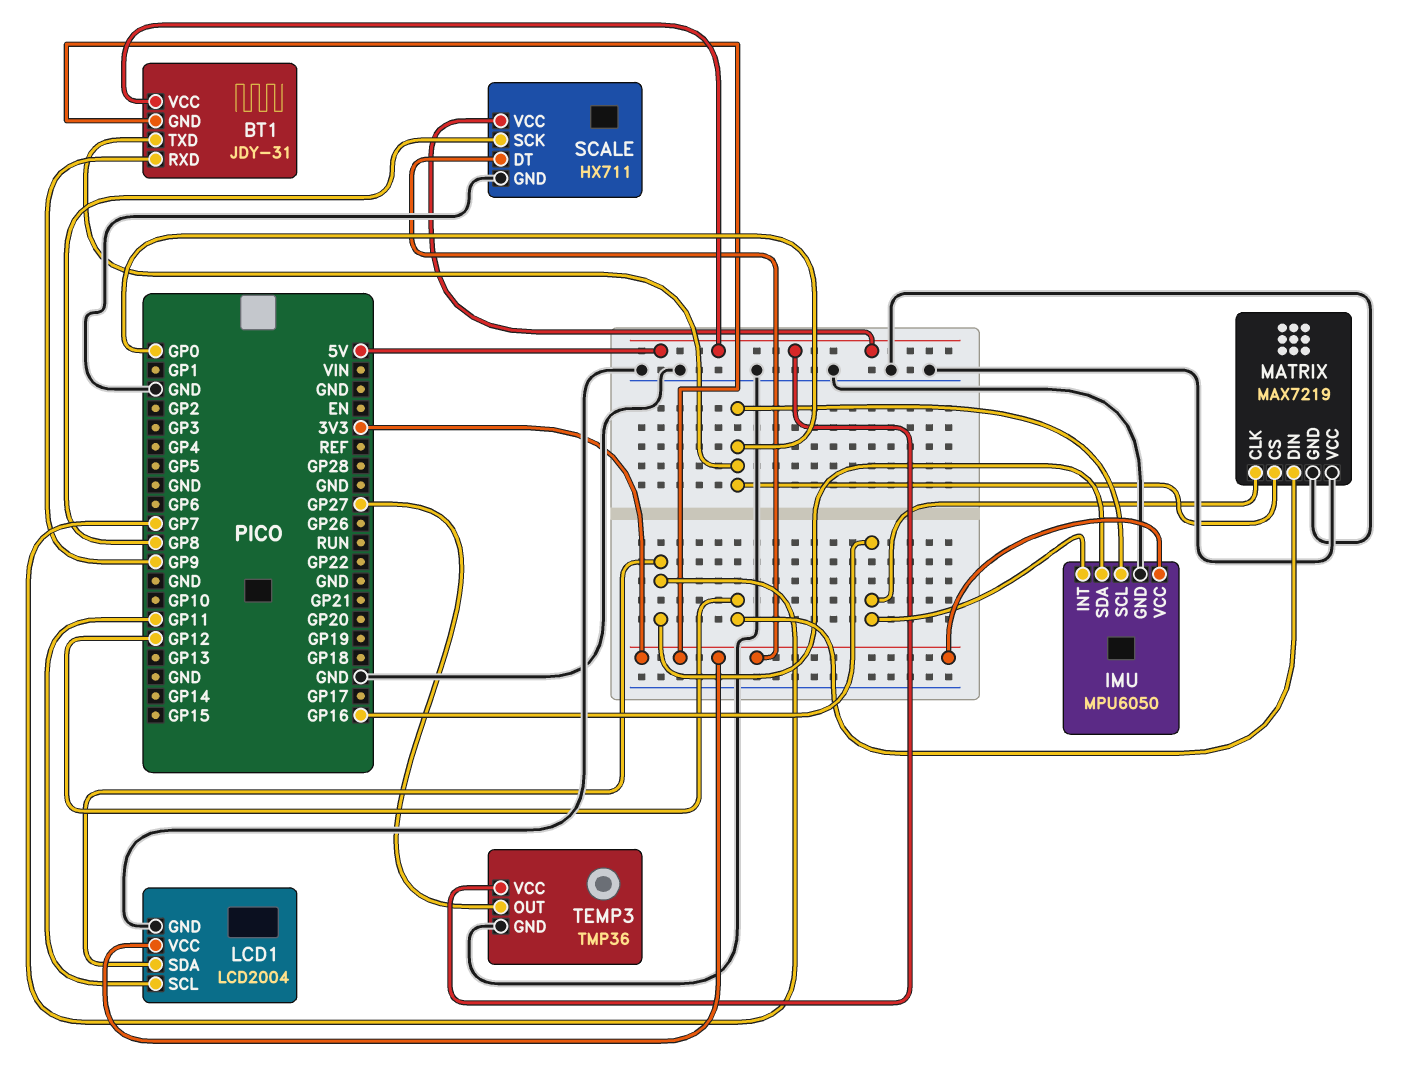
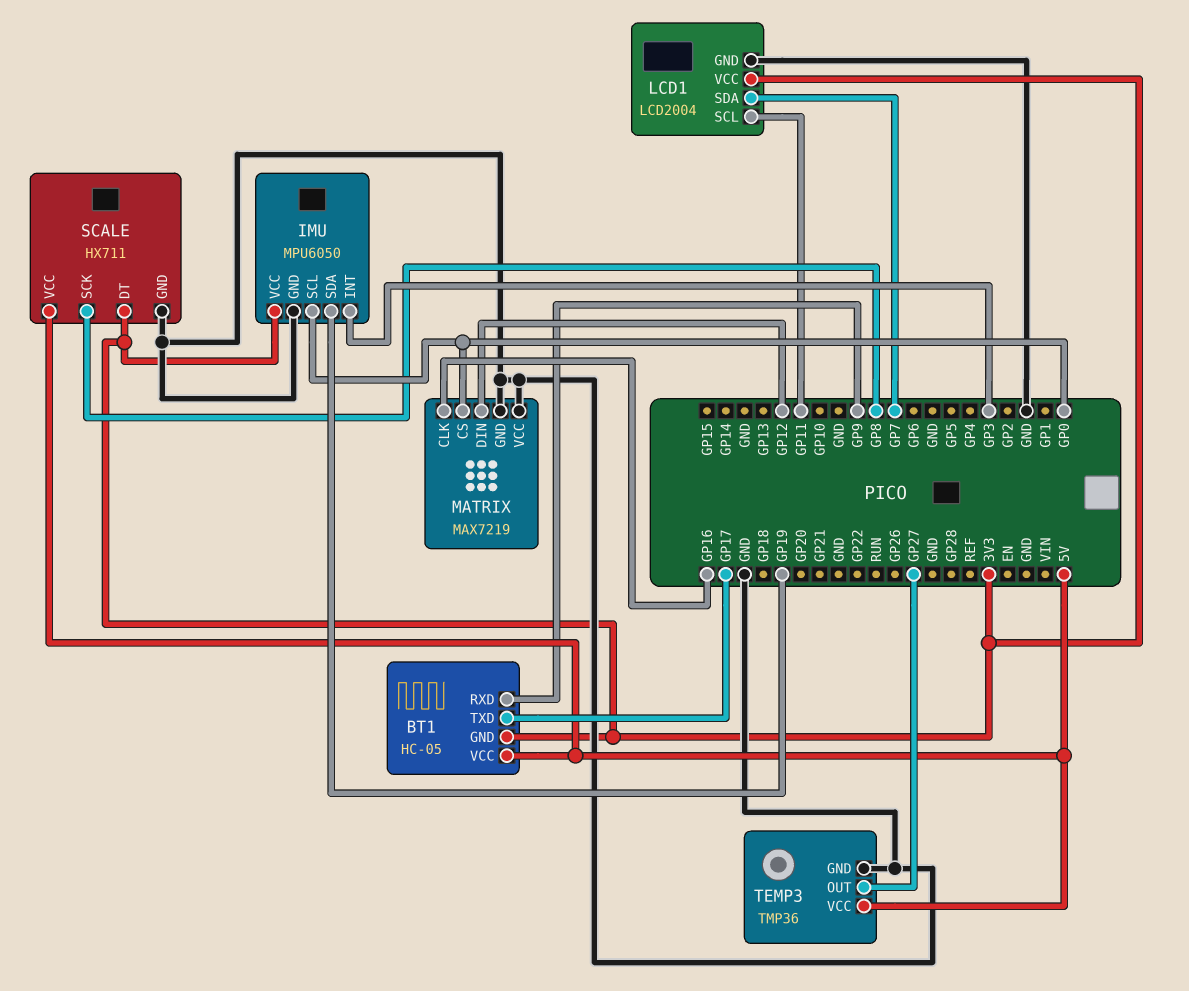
BT1: JDY-31 -> HC-05
BT1 pin TXD: GP0 -> GP17
IMU pin INT: GP16 -> GP3
IMU pin SDA: GP7 -> GP19

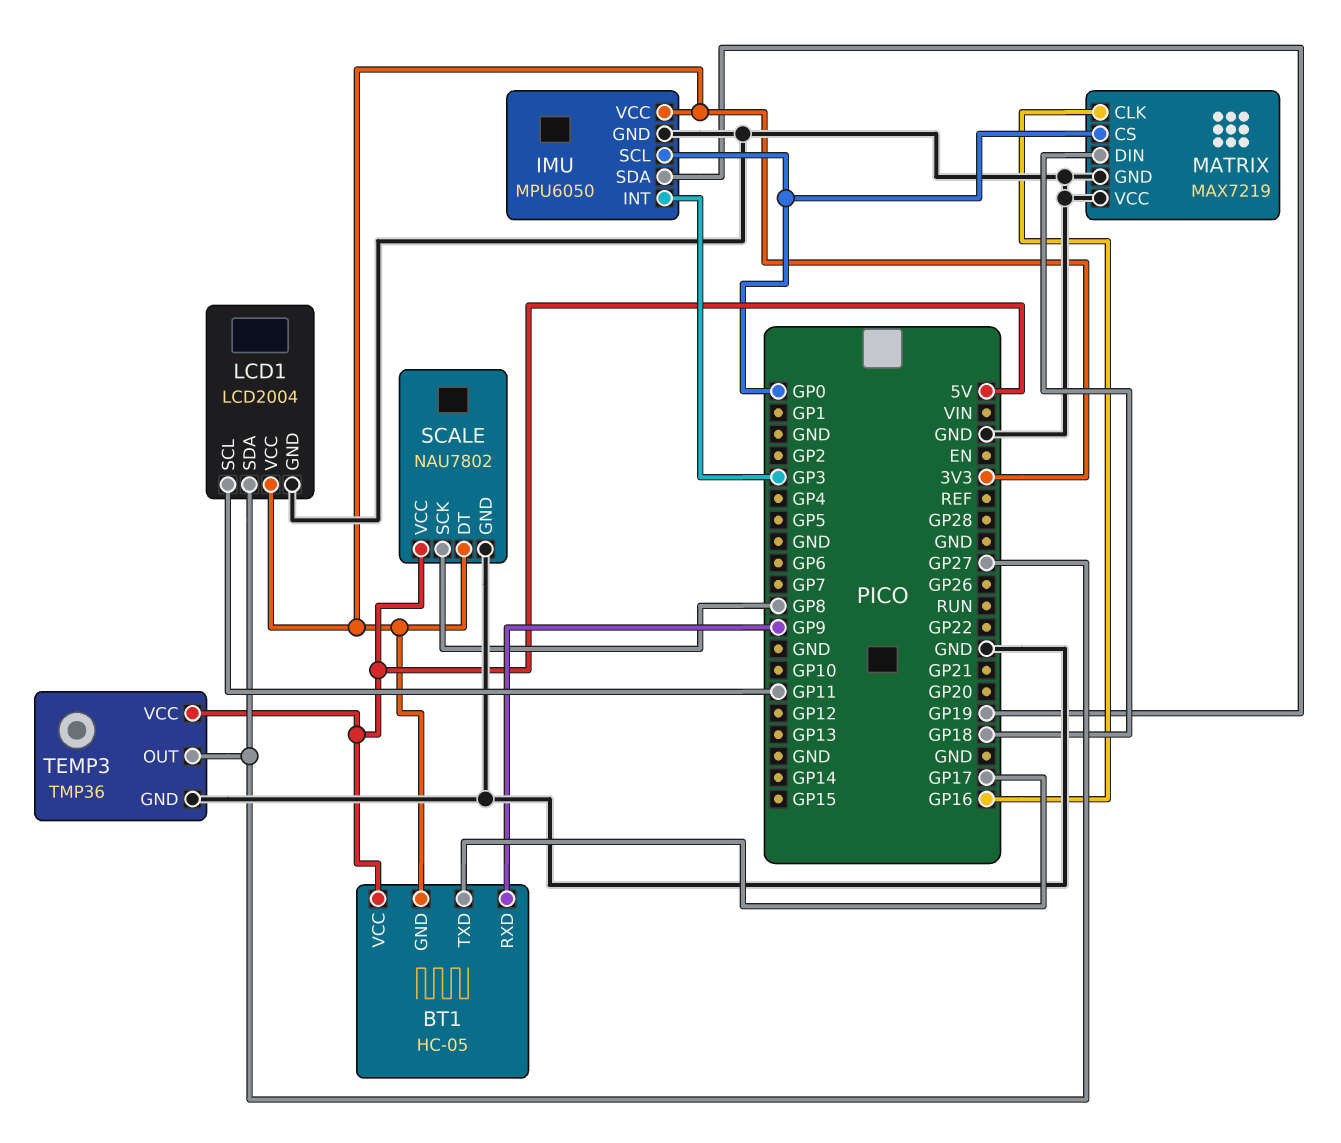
LCD1 pin SDA: GP7 -> GP27
MATRIX pin DIN: GP12 -> GP18
SCALE: HX711 -> NAU7802

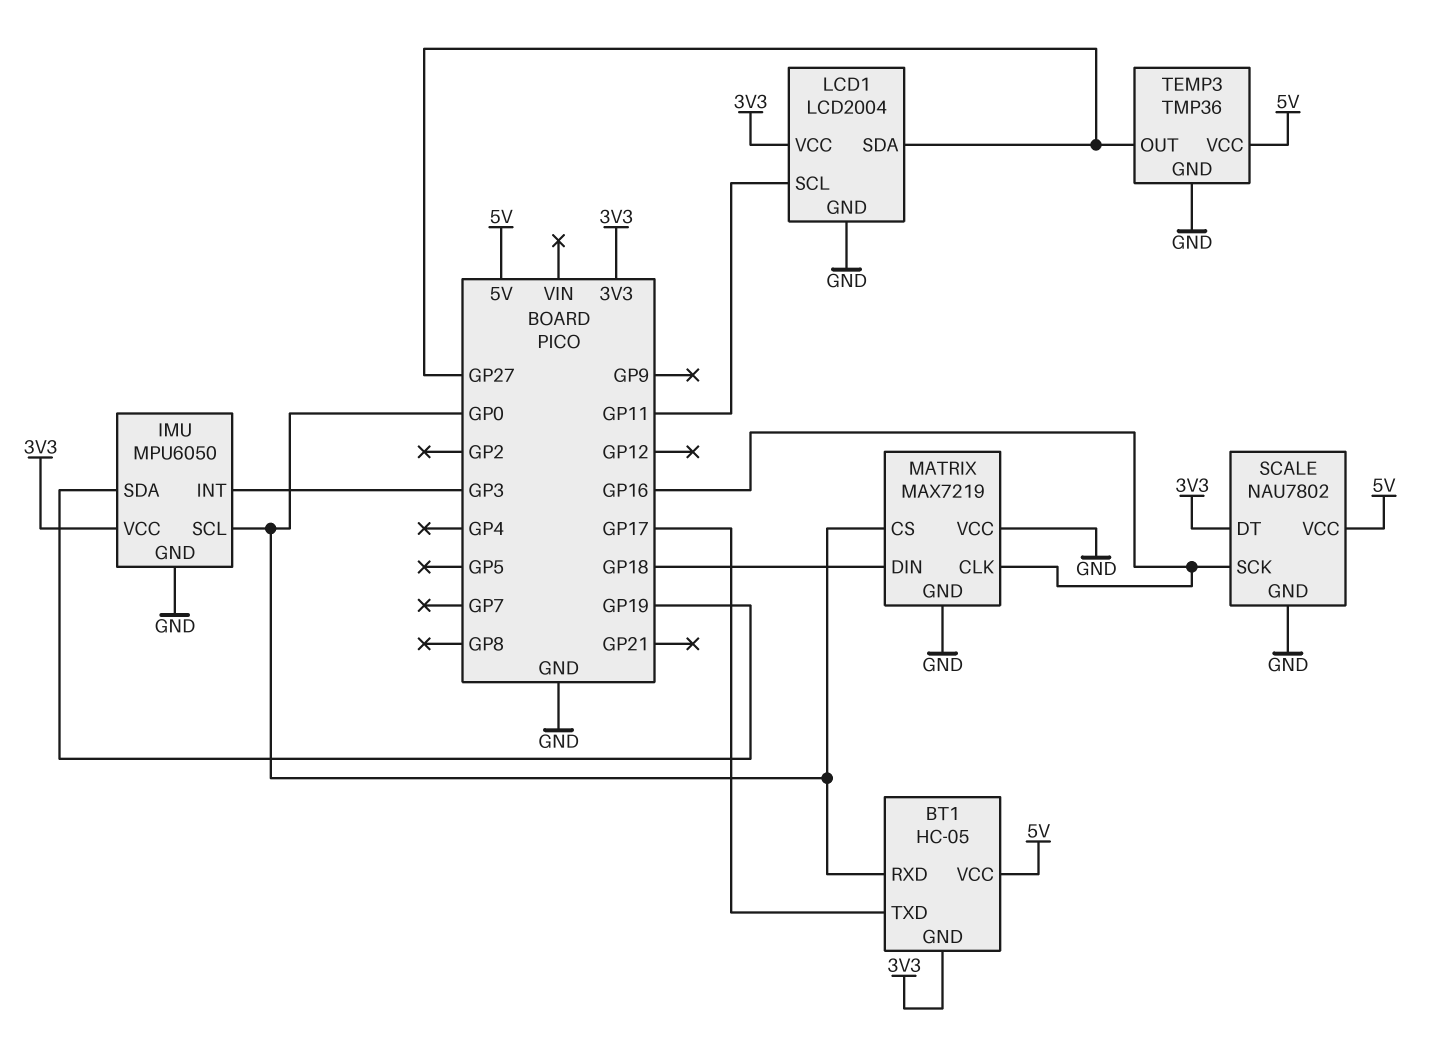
BT1 pin RXD: GP9 -> GP0
SCALE pin SCK: GP8 -> GP16

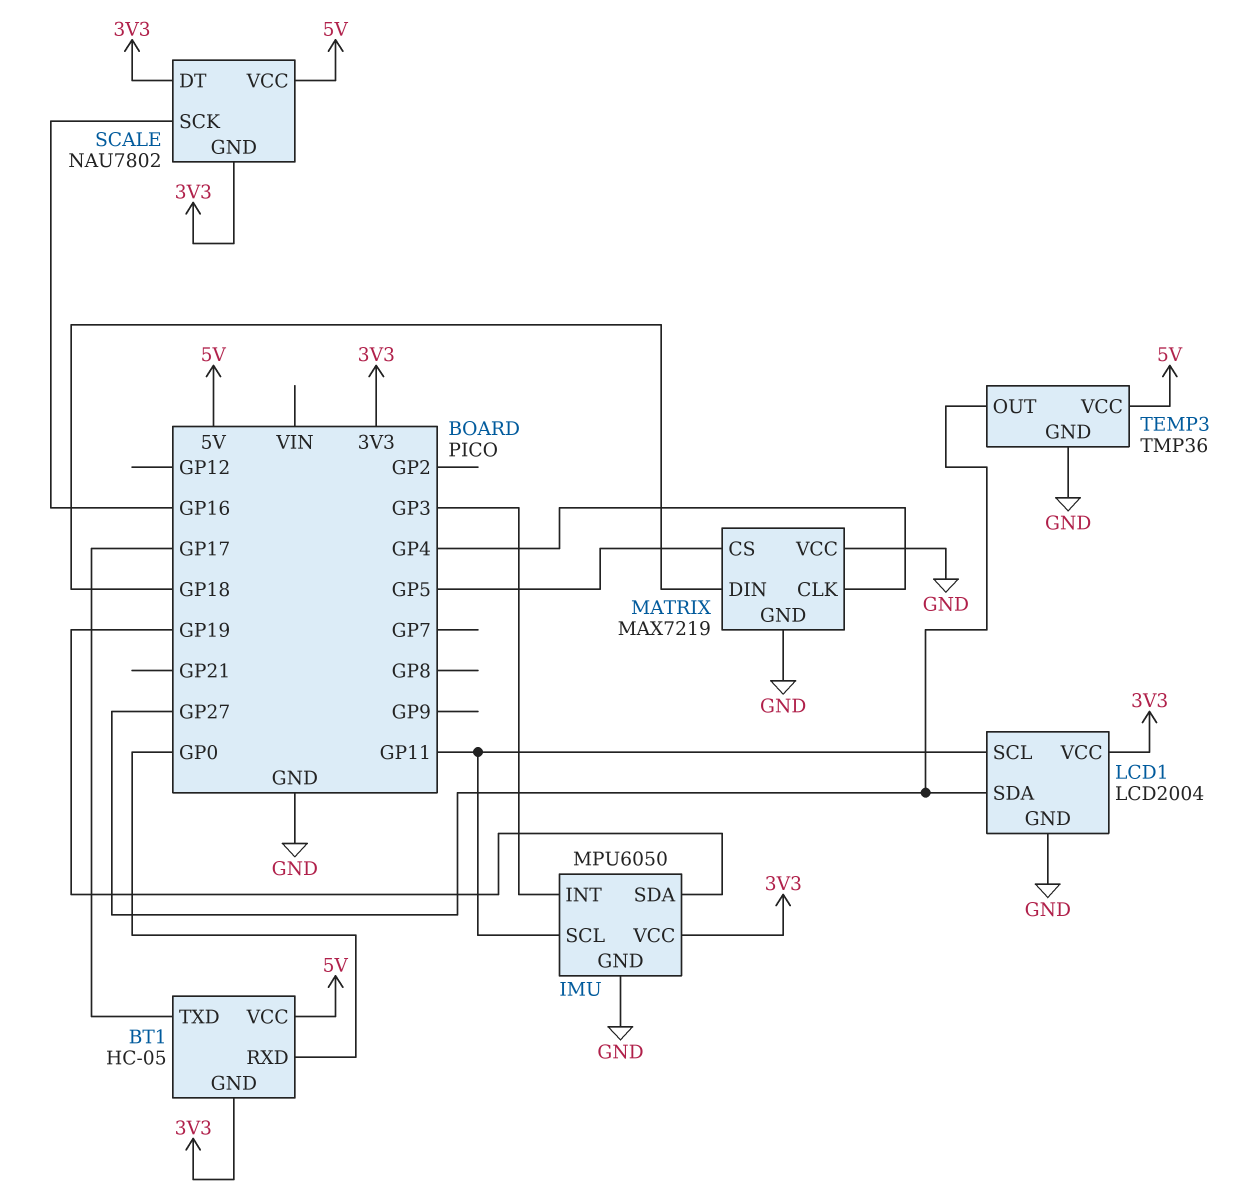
IMU pin SCL: GP0 -> GP11
MATRIX pin CLK: GP16 -> GP4
MATRIX pin CS: GP0 -> GP5
SCALE pin GND: GND -> 3V3

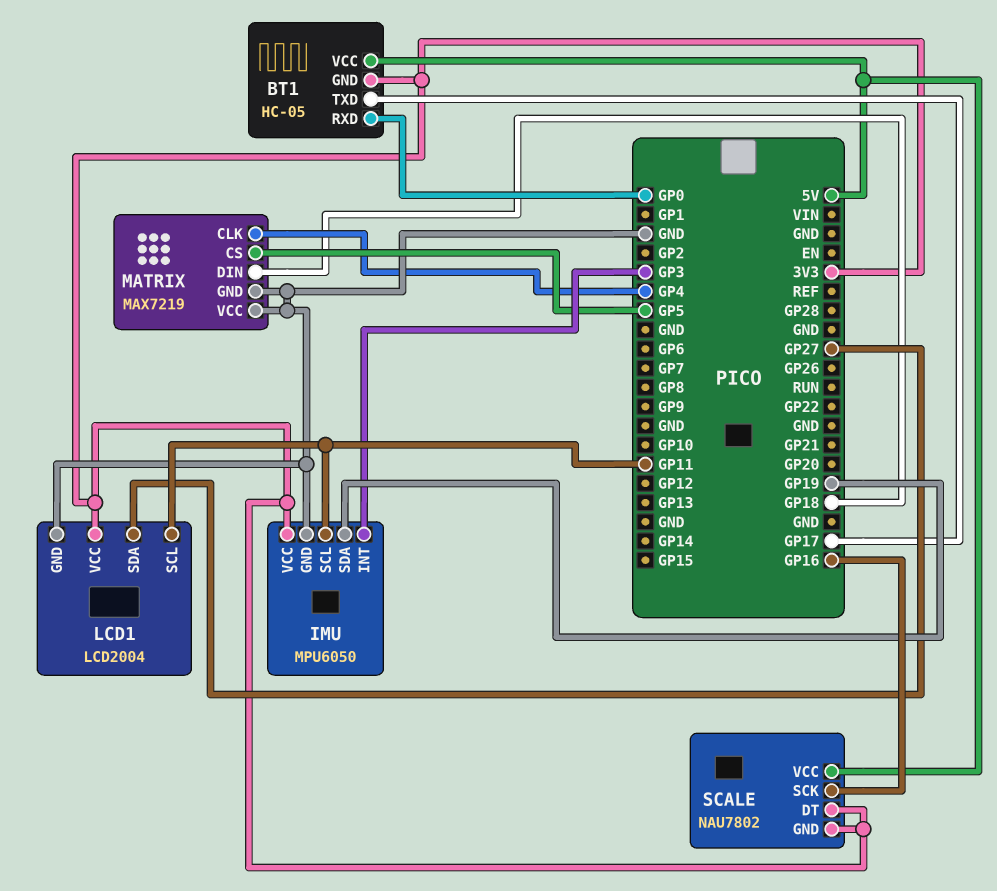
TEMP3: TMP36 -> none
TEMP3 pin GND: GND -> none
TEMP3 pin OUT: GP27 -> none
TEMP3 pin VCC: 5V -> none

